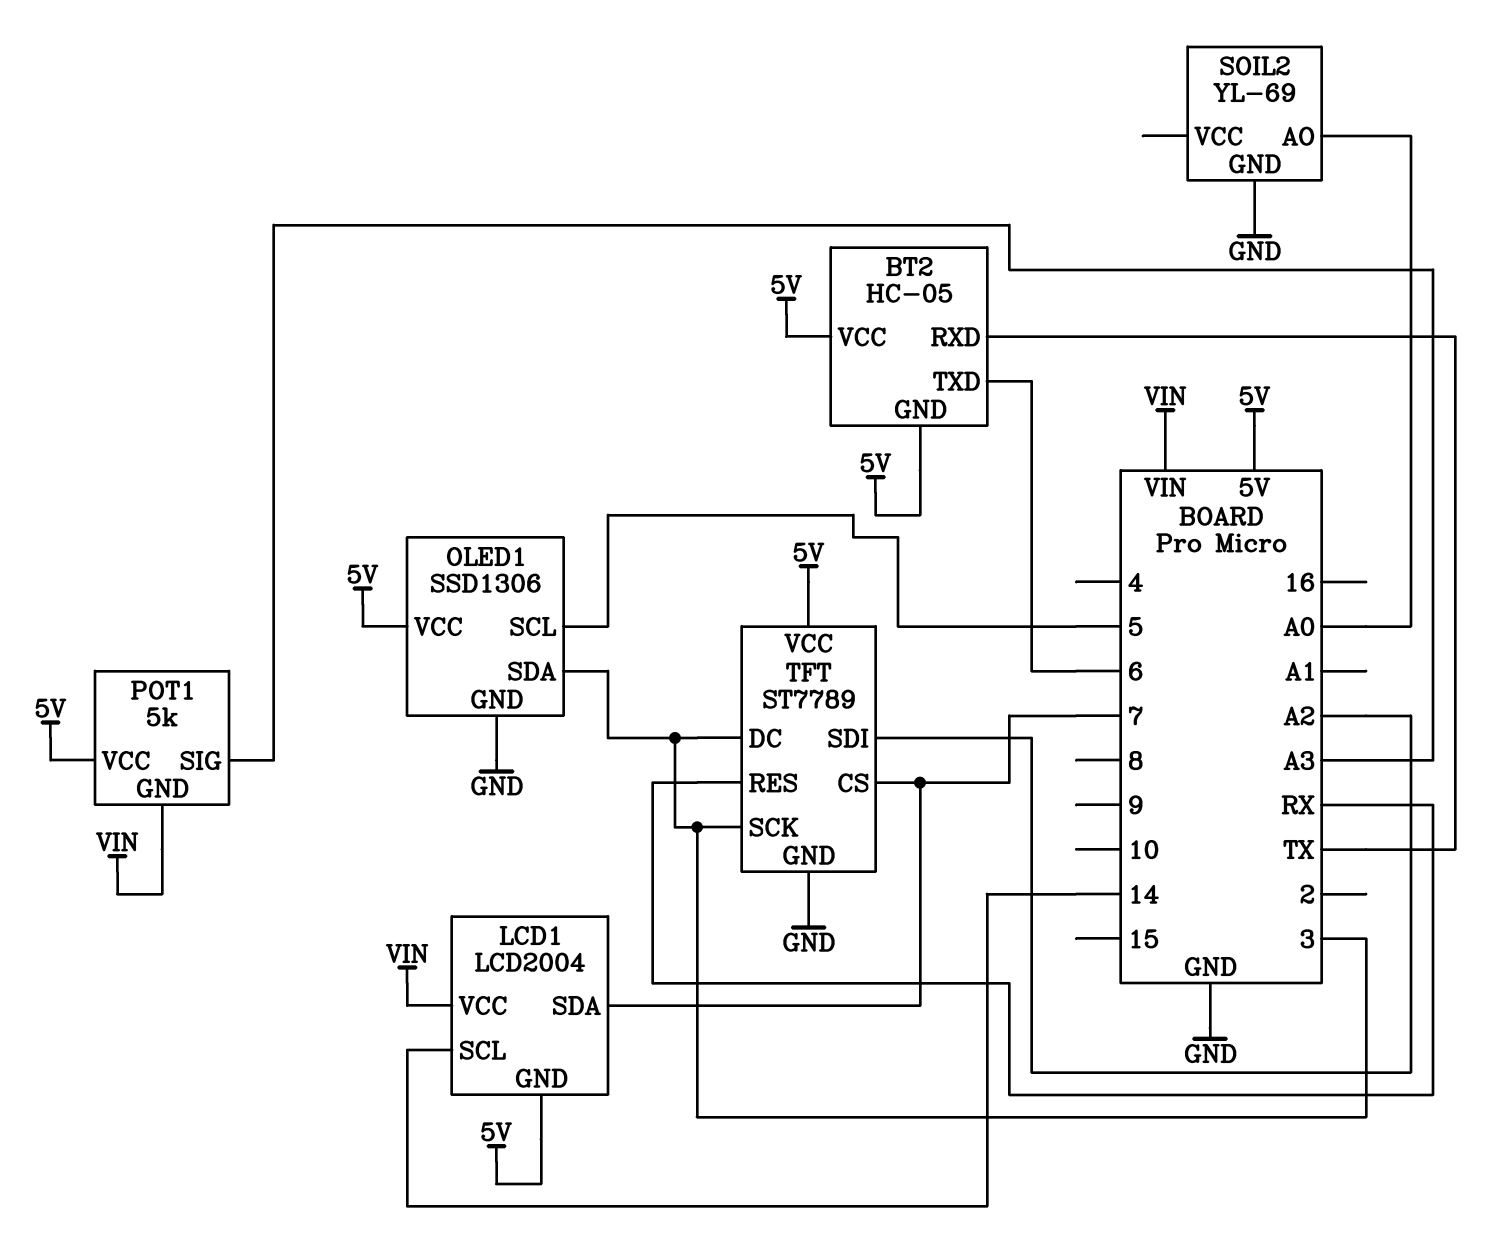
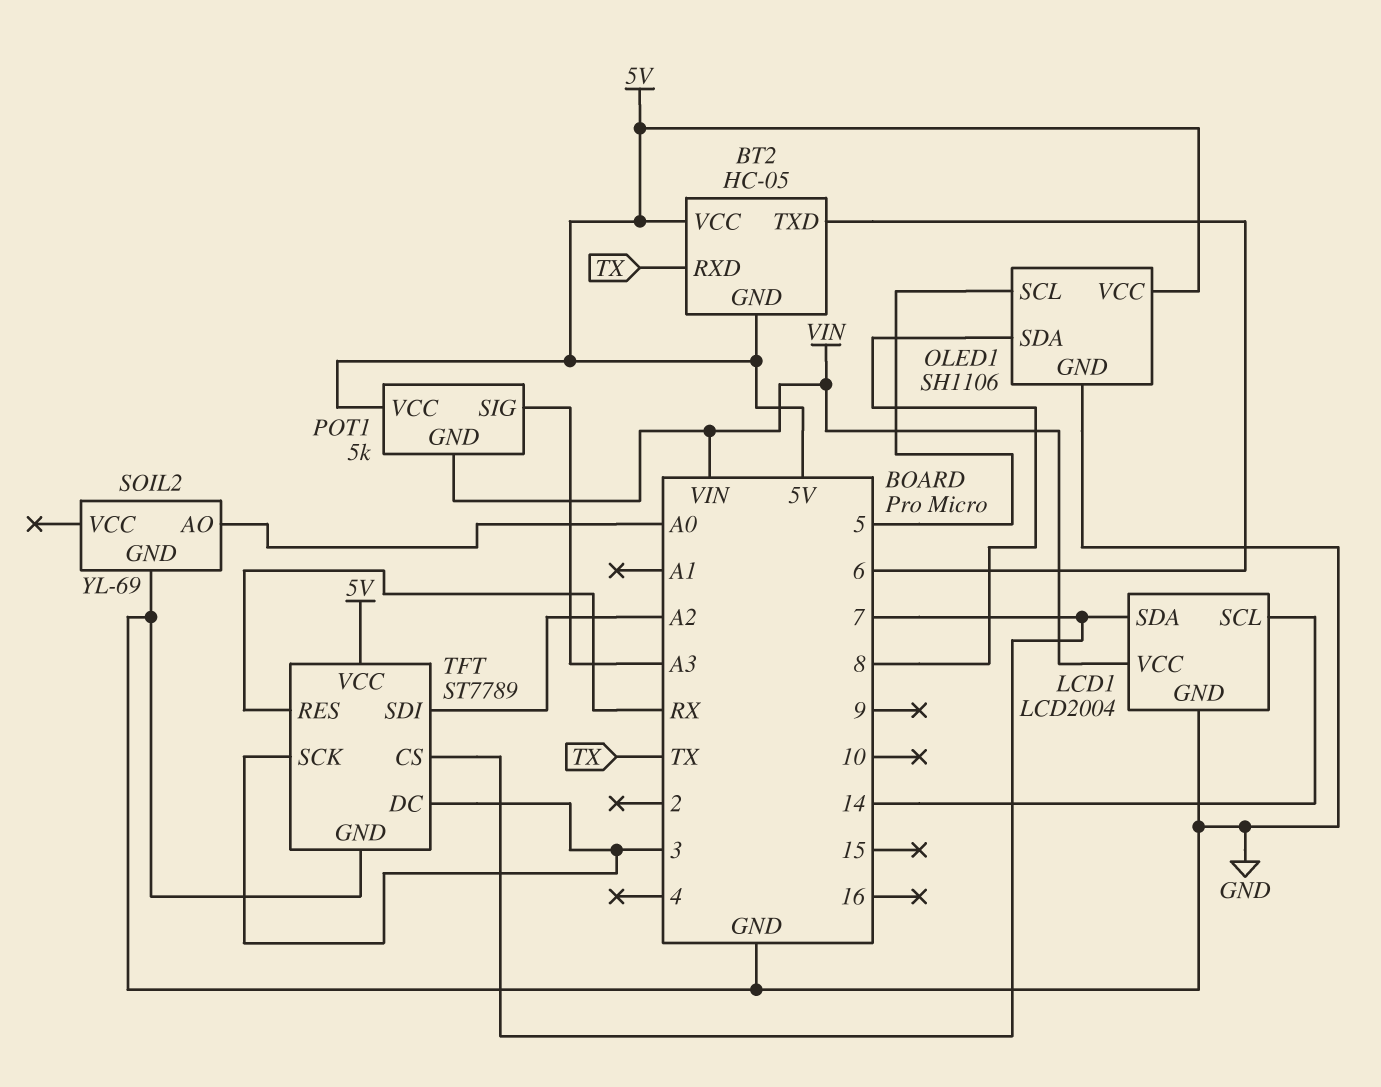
LCD1 pin GND: 5V -> GND
OLED1: SSD1306 -> SH1106
OLED1 pin SDA: 3 -> 8

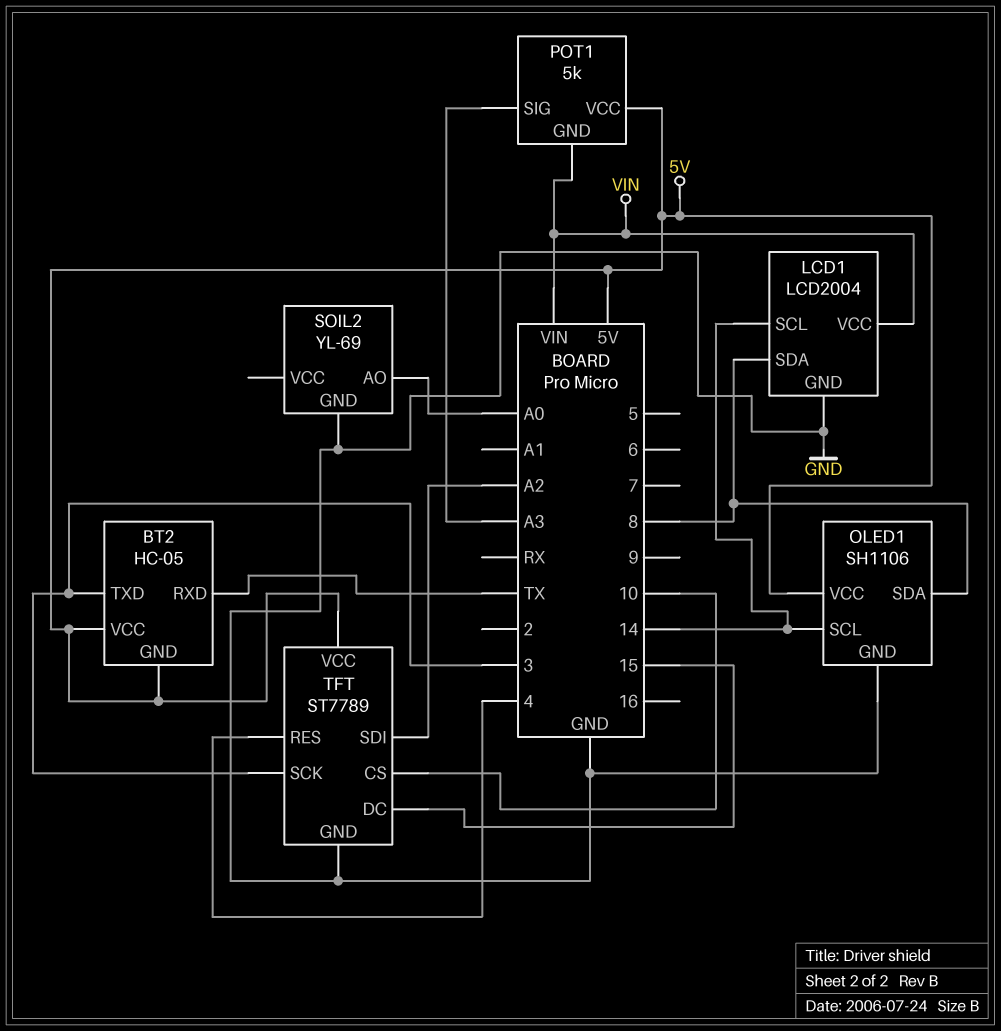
BT2 pin TXD: 6 -> 3
LCD1 pin SDA: 7 -> 8
OLED1 pin SCL: 5 -> 14
TFT pin CS: 7 -> 10
TFT pin DC: 3 -> 15
TFT pin RES: RX -> 4

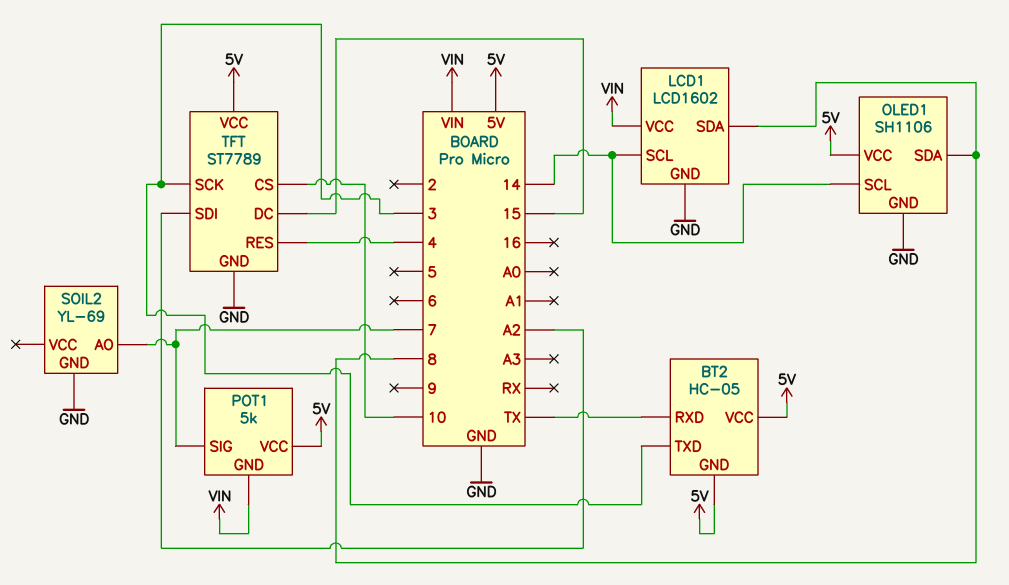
LCD1: LCD2004 -> LCD1602
POT1 pin SIG: A3 -> 7
SOIL2 pin AO: A0 -> 7

